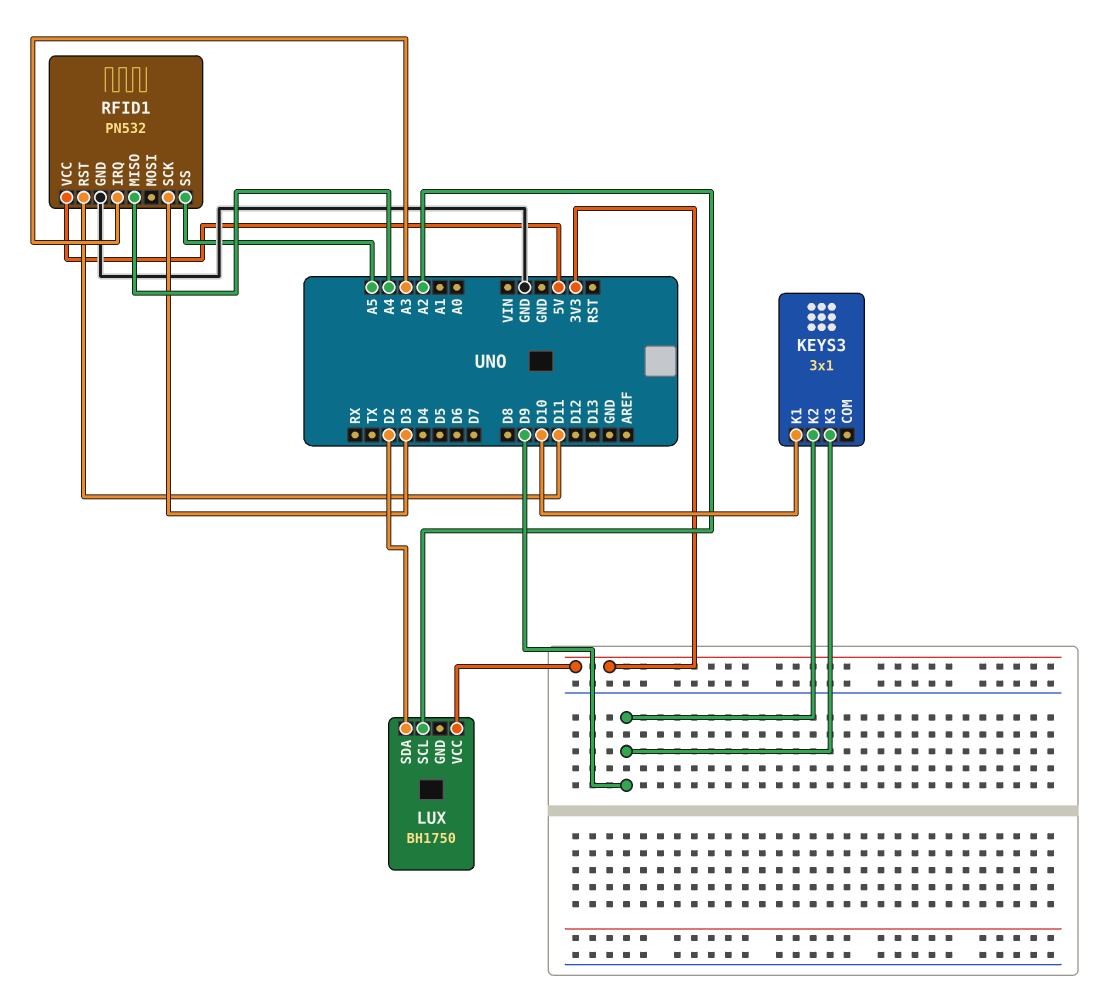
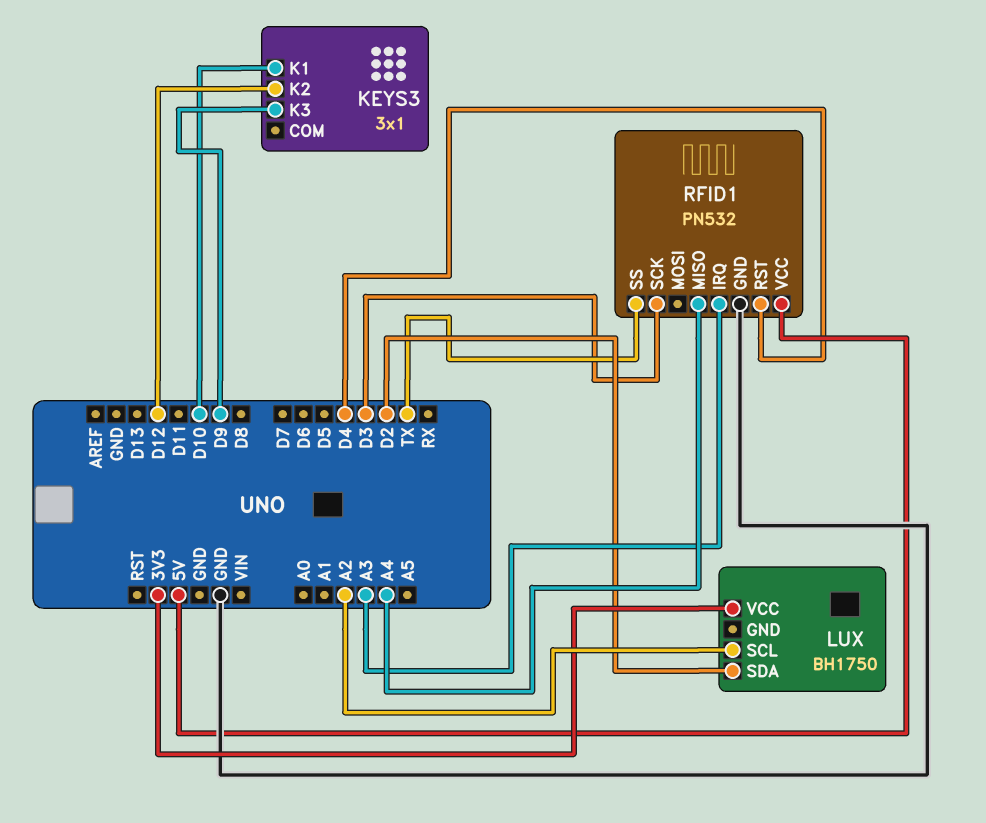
KEYS3 pin K2: D9 -> D12
RFID1 pin RST: D11 -> D4
RFID1 pin SS: A5 -> TX

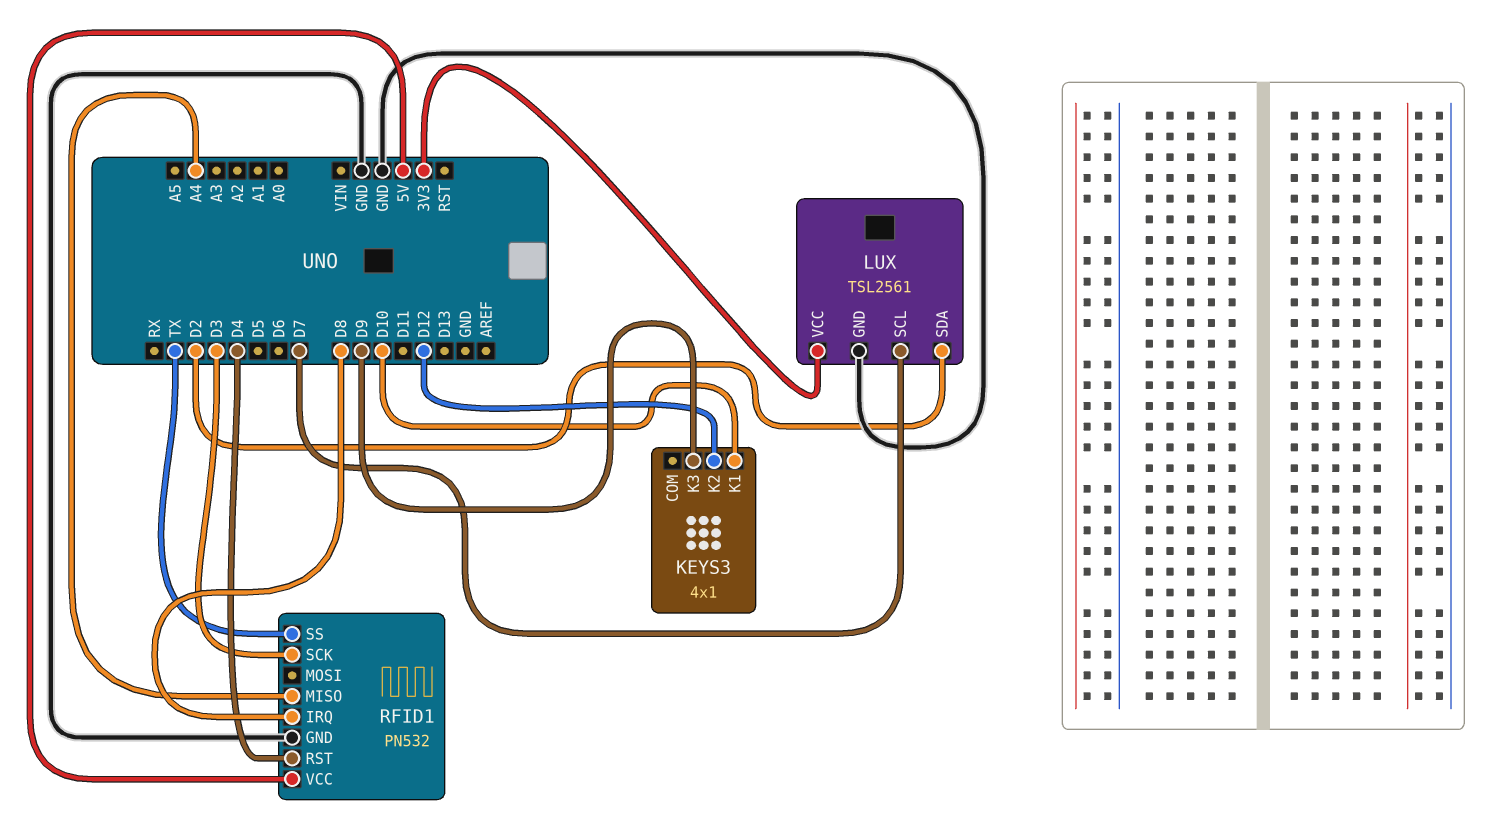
KEYS3: 3x1 -> 4x1
LUX: BH1750 -> TSL2561
LUX pin GND: none -> GND
LUX pin SCL: A2 -> D7
RFID1 pin IRQ: A3 -> D8

